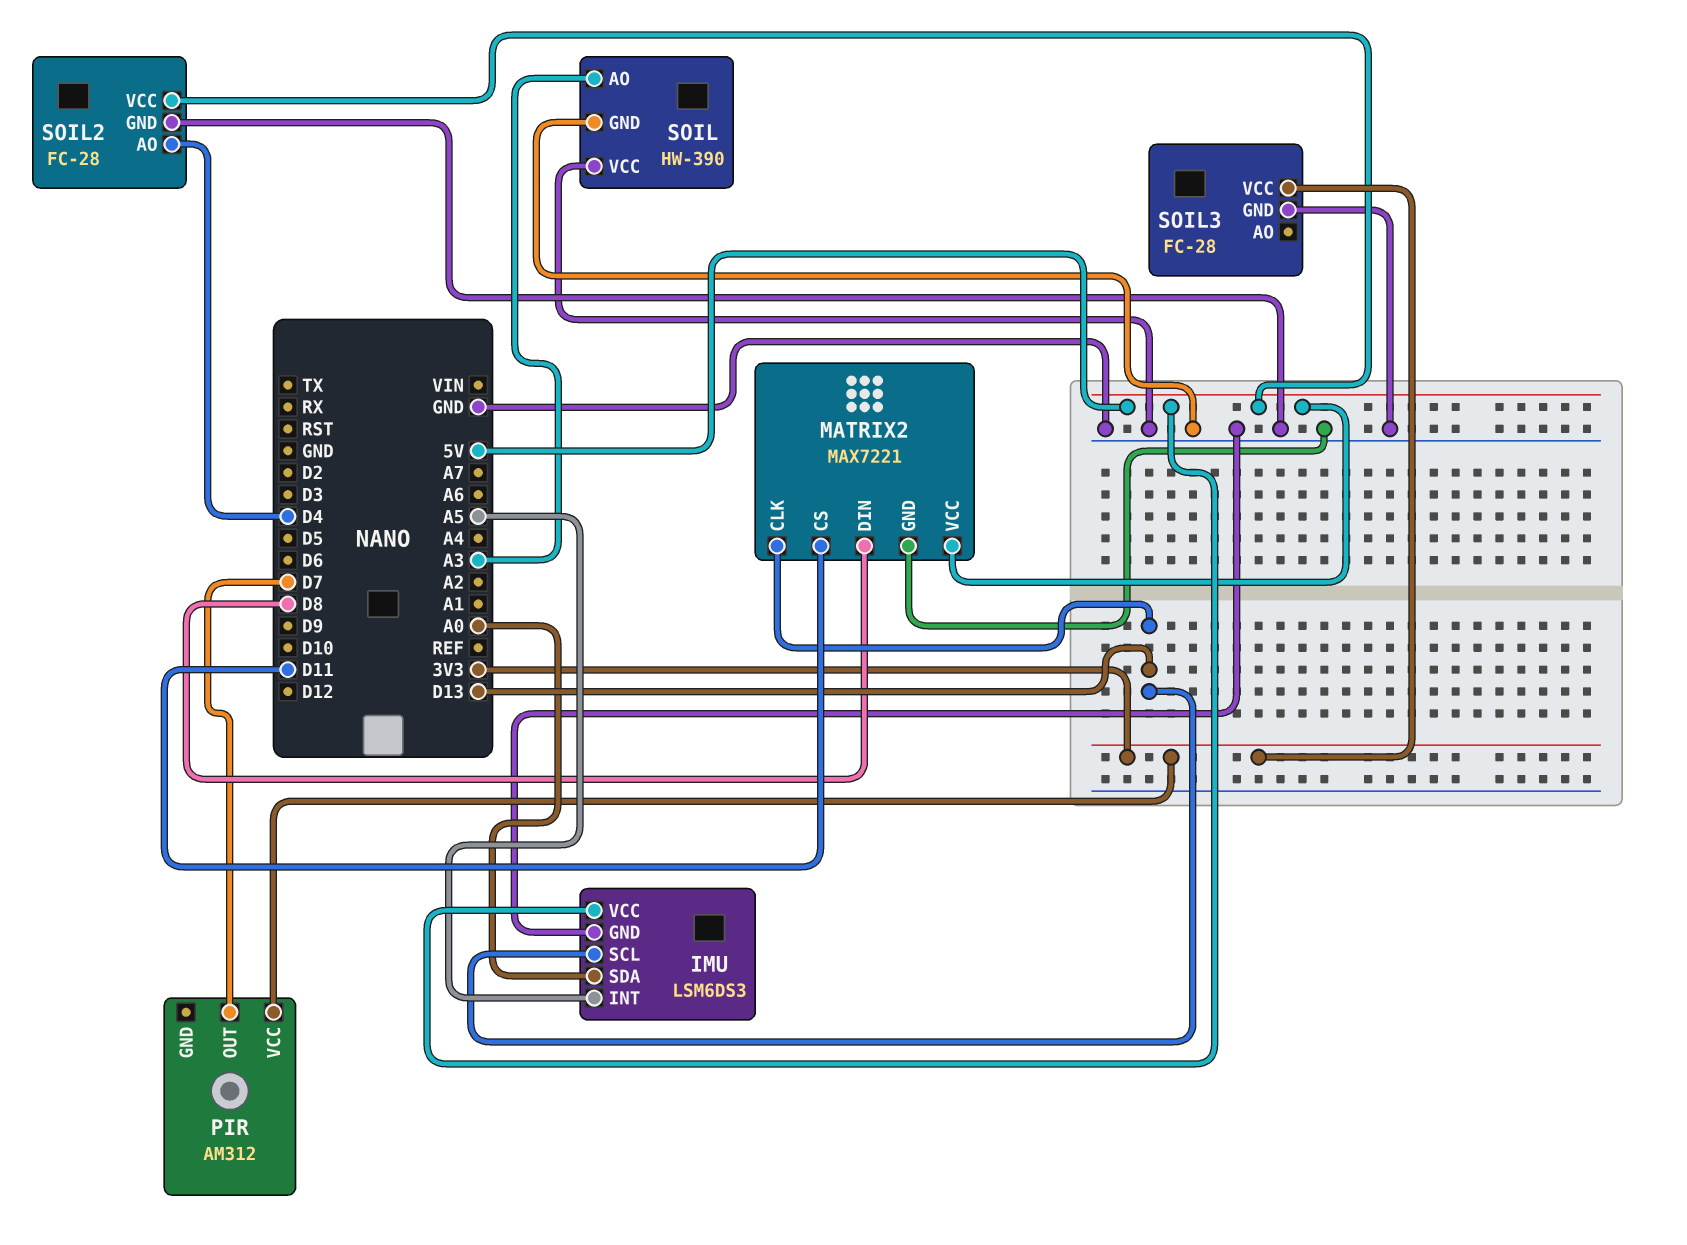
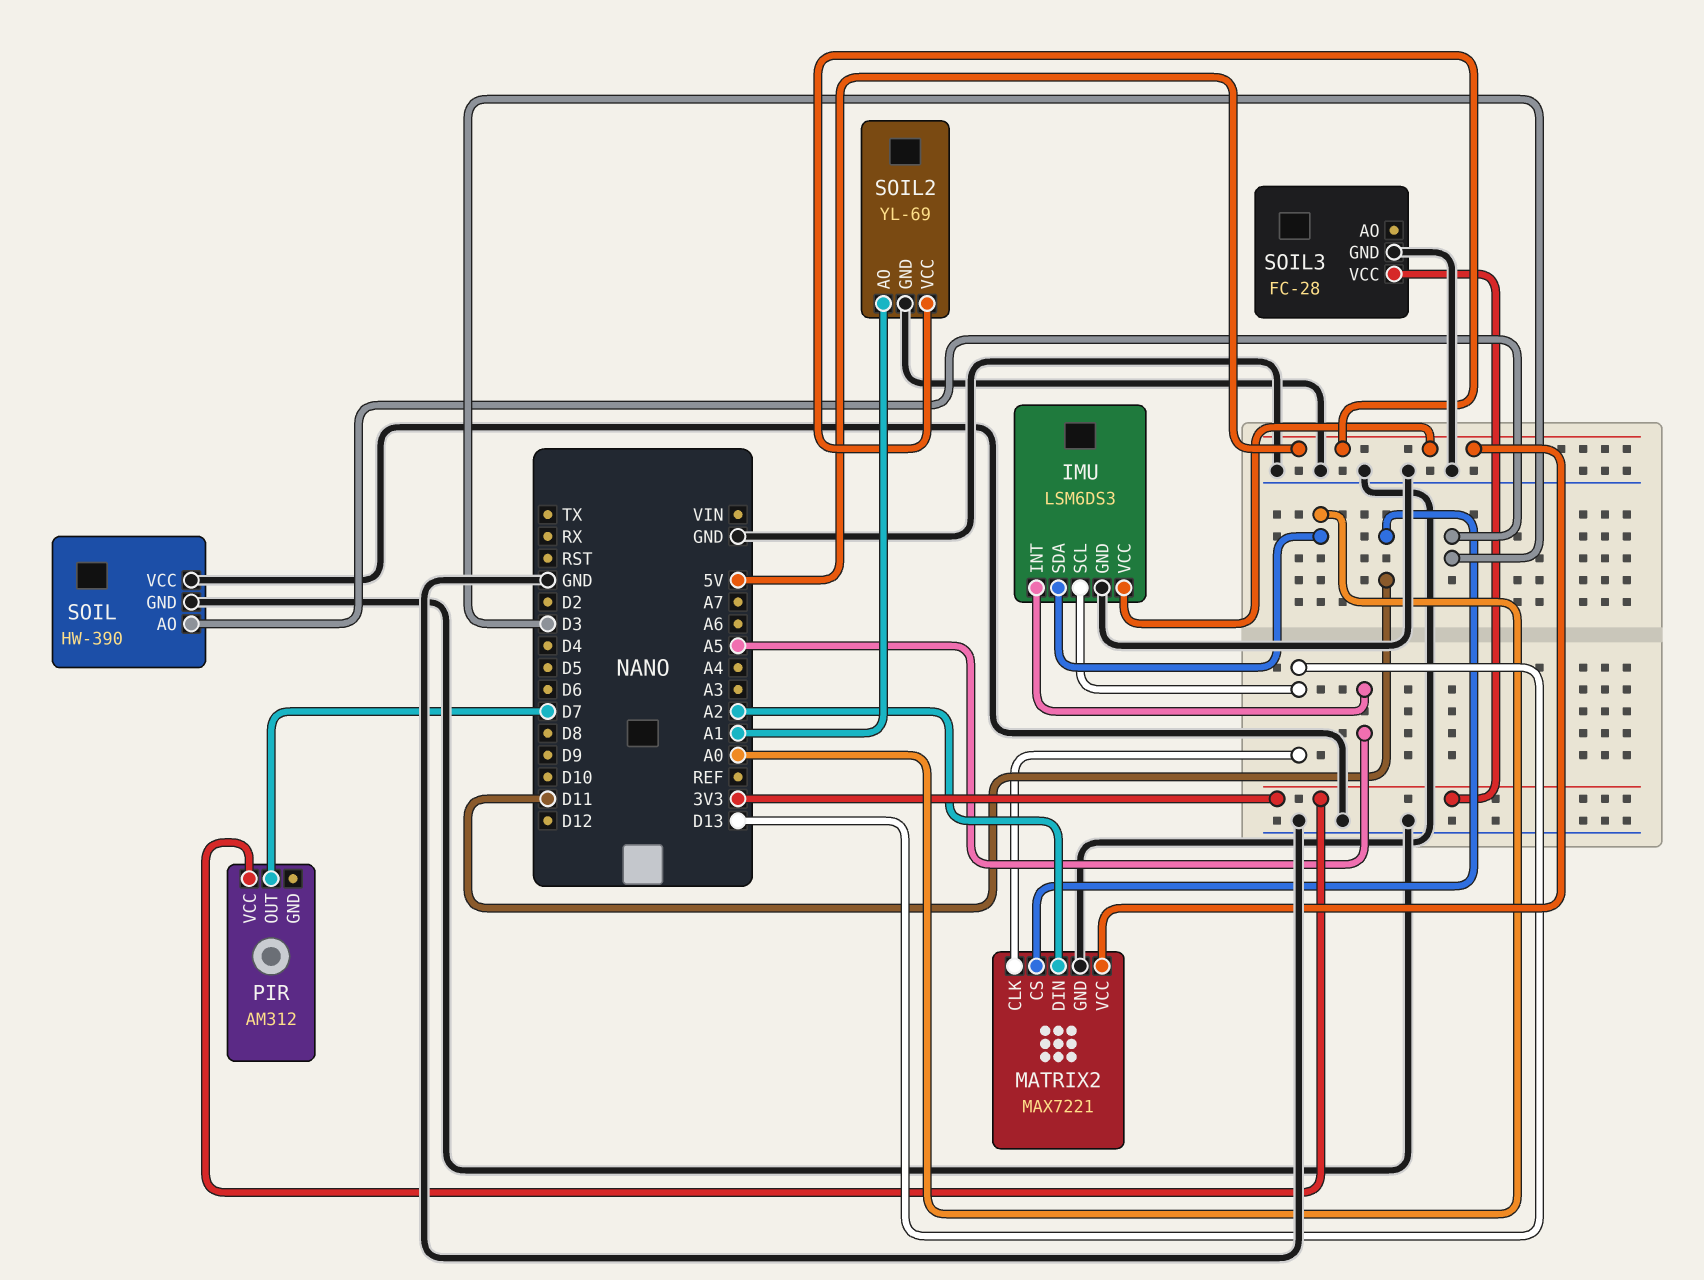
MATRIX2 pin DIN: D8 -> A2
SOIL pin AO: A3 -> D3
SOIL2: FC-28 -> YL-69
SOIL2 pin AO: D4 -> A1

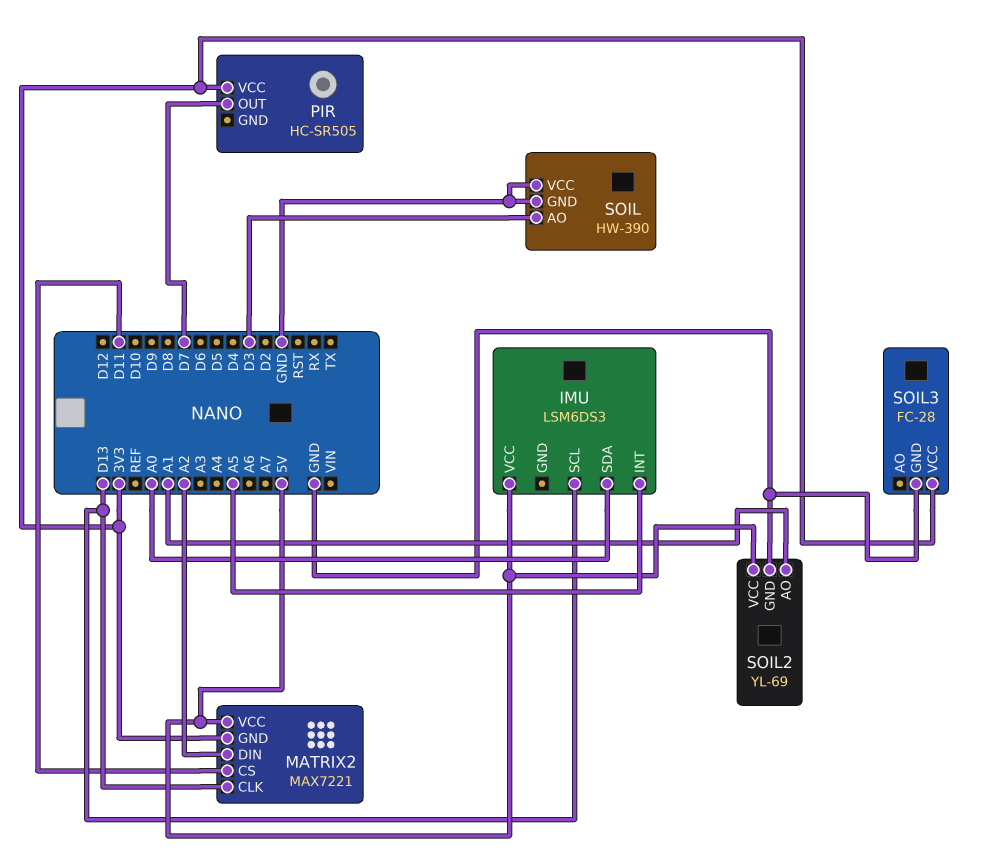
IMU pin GND: GND -> none
MATRIX2 pin GND: GND -> 3V3
PIR: AM312 -> HC-SR505

